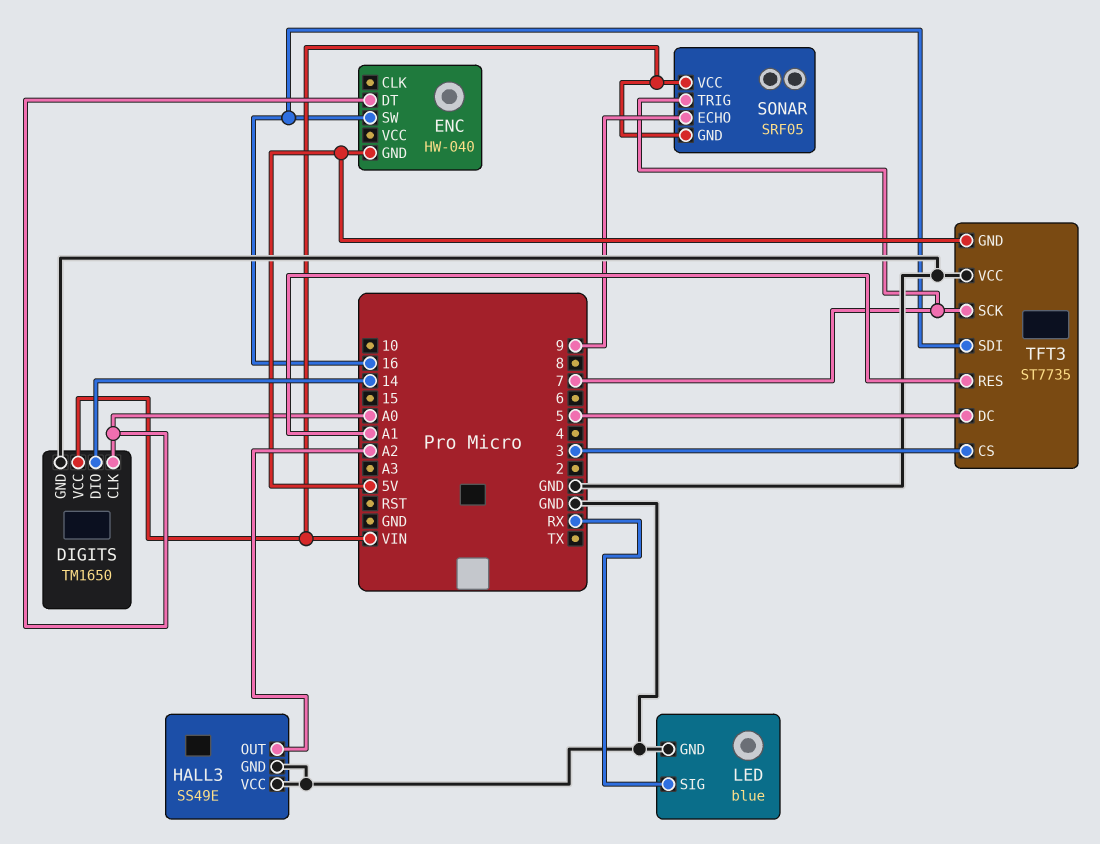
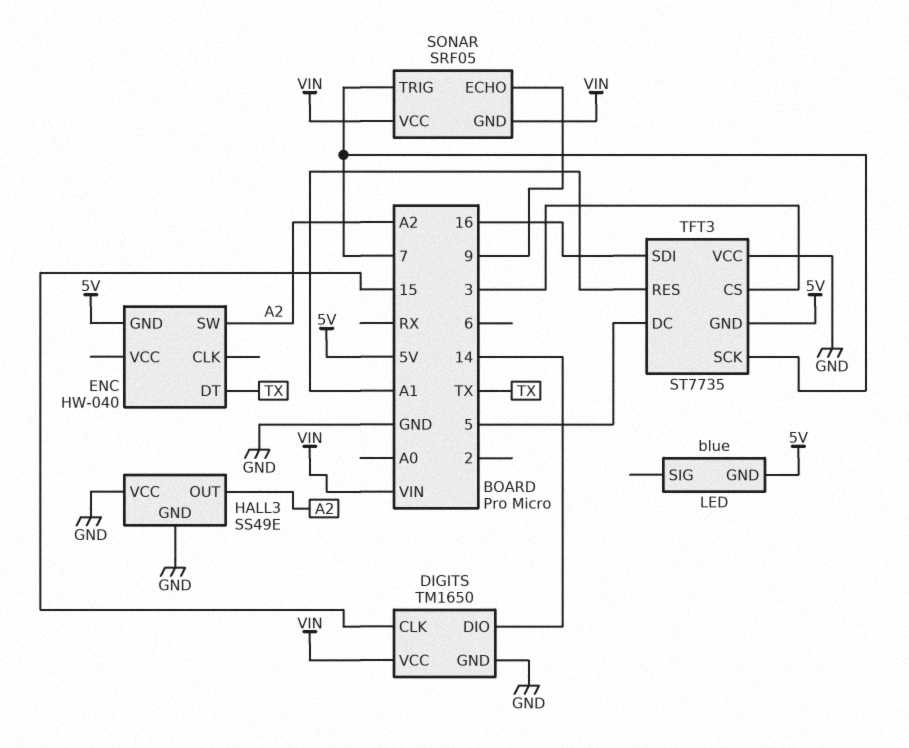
DIGITS pin CLK: A0 -> 15
ENC pin DT: A0 -> TX
ENC pin SW: 16 -> A2
LED pin GND: GND -> 5V
LED pin SIG: RX -> none

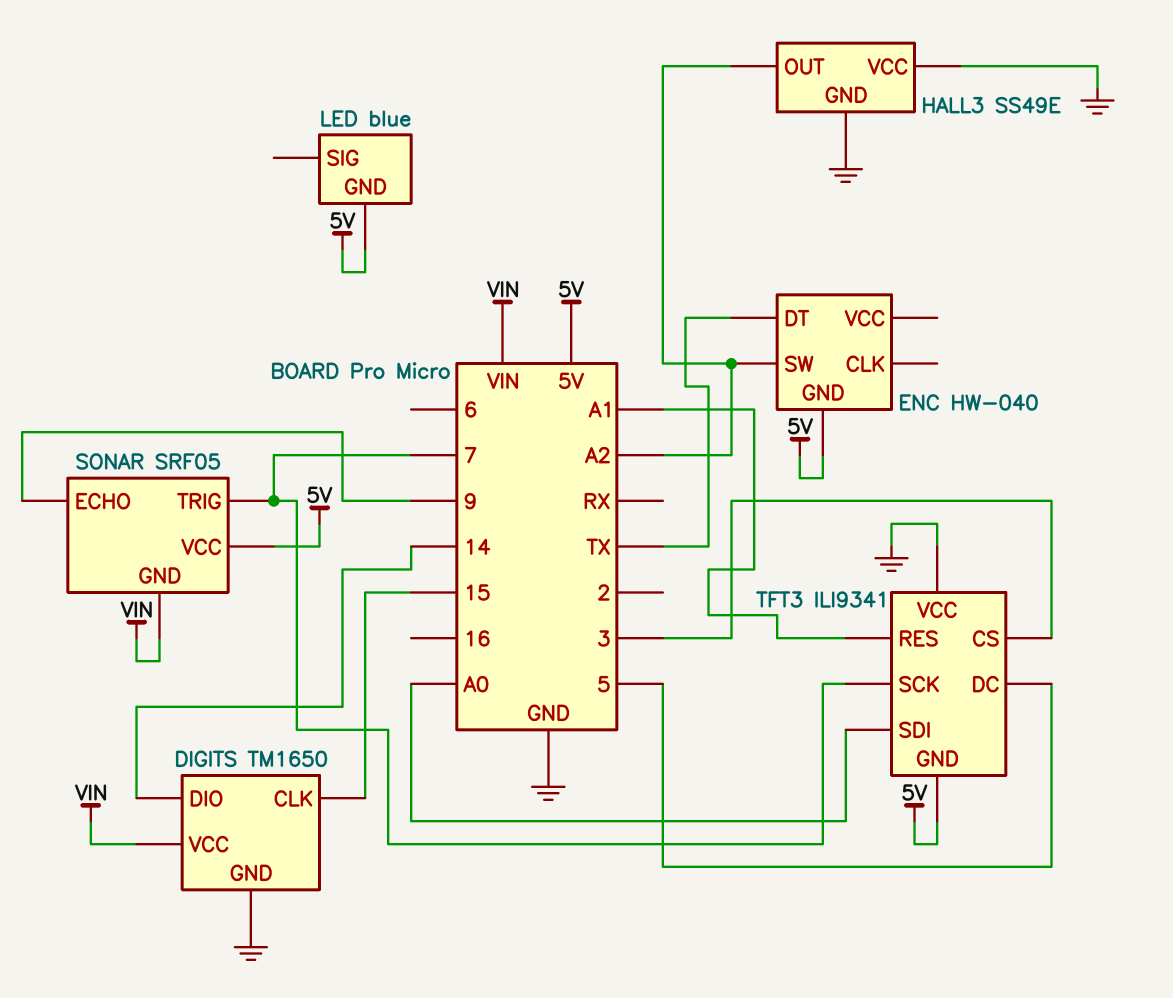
SONAR pin VCC: VIN -> 5V
TFT3: ST7735 -> ILI9341
TFT3 pin SDI: 16 -> A0

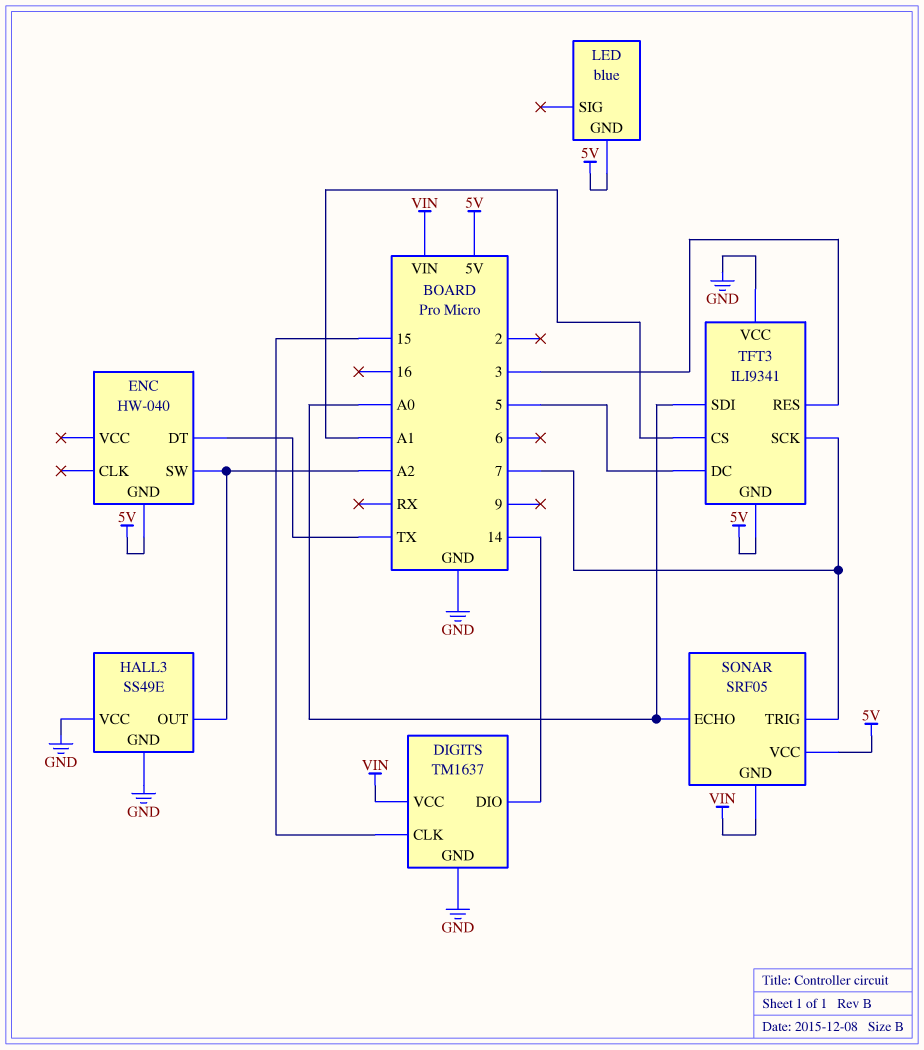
DIGITS: TM1650 -> TM1637
SONAR pin ECHO: 9 -> A0
TFT3 pin CS: 3 -> A1
TFT3 pin RES: A1 -> 3

